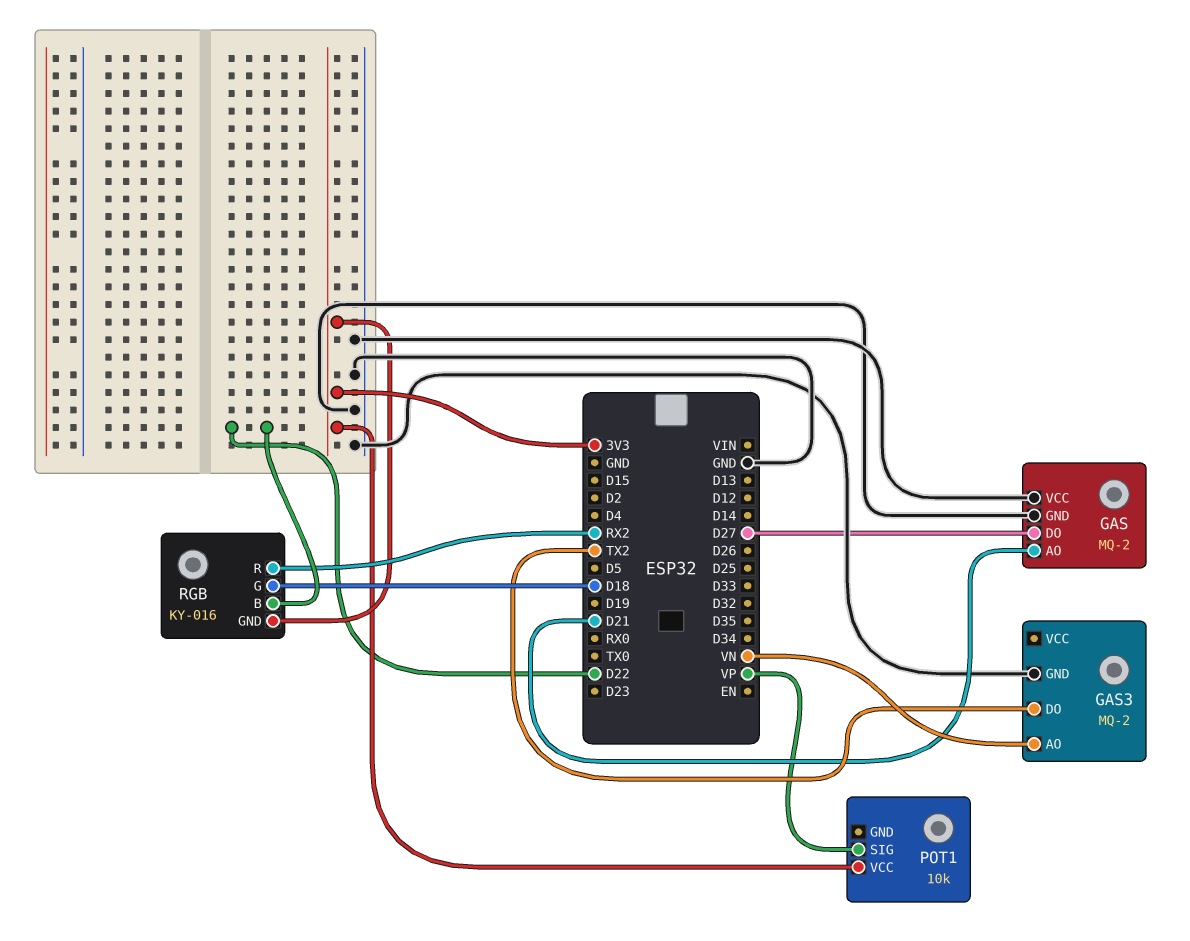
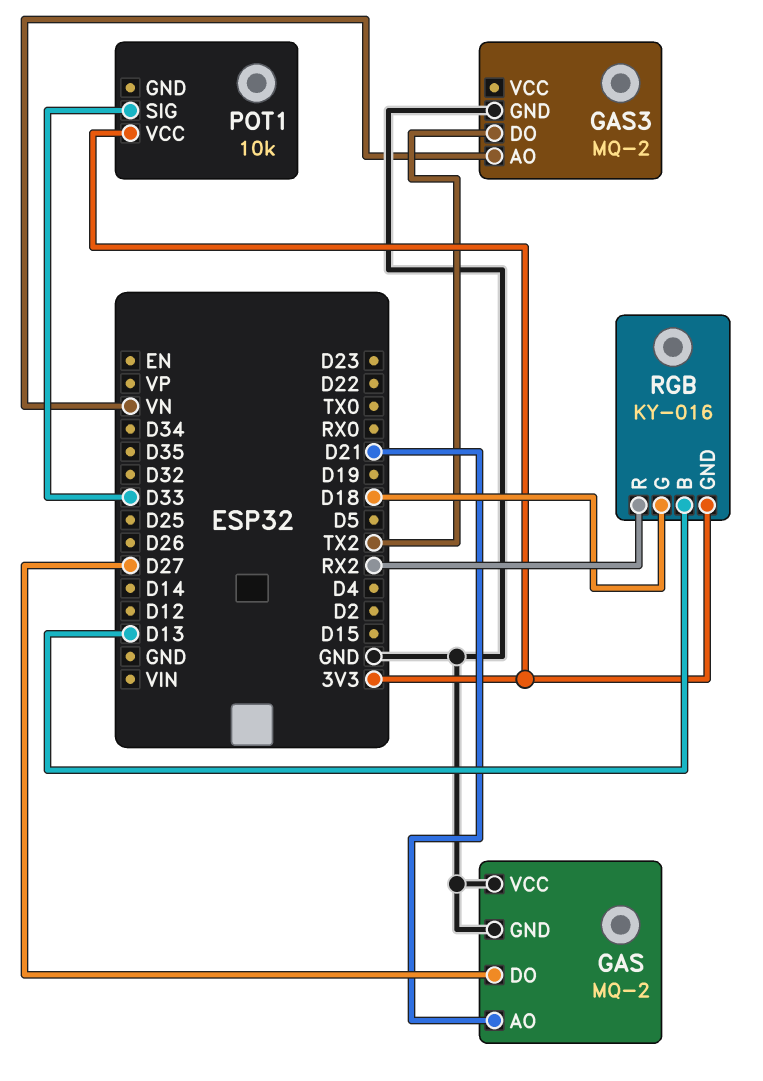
POT1 pin SIG: VP -> D33
RGB pin B: D22 -> D13

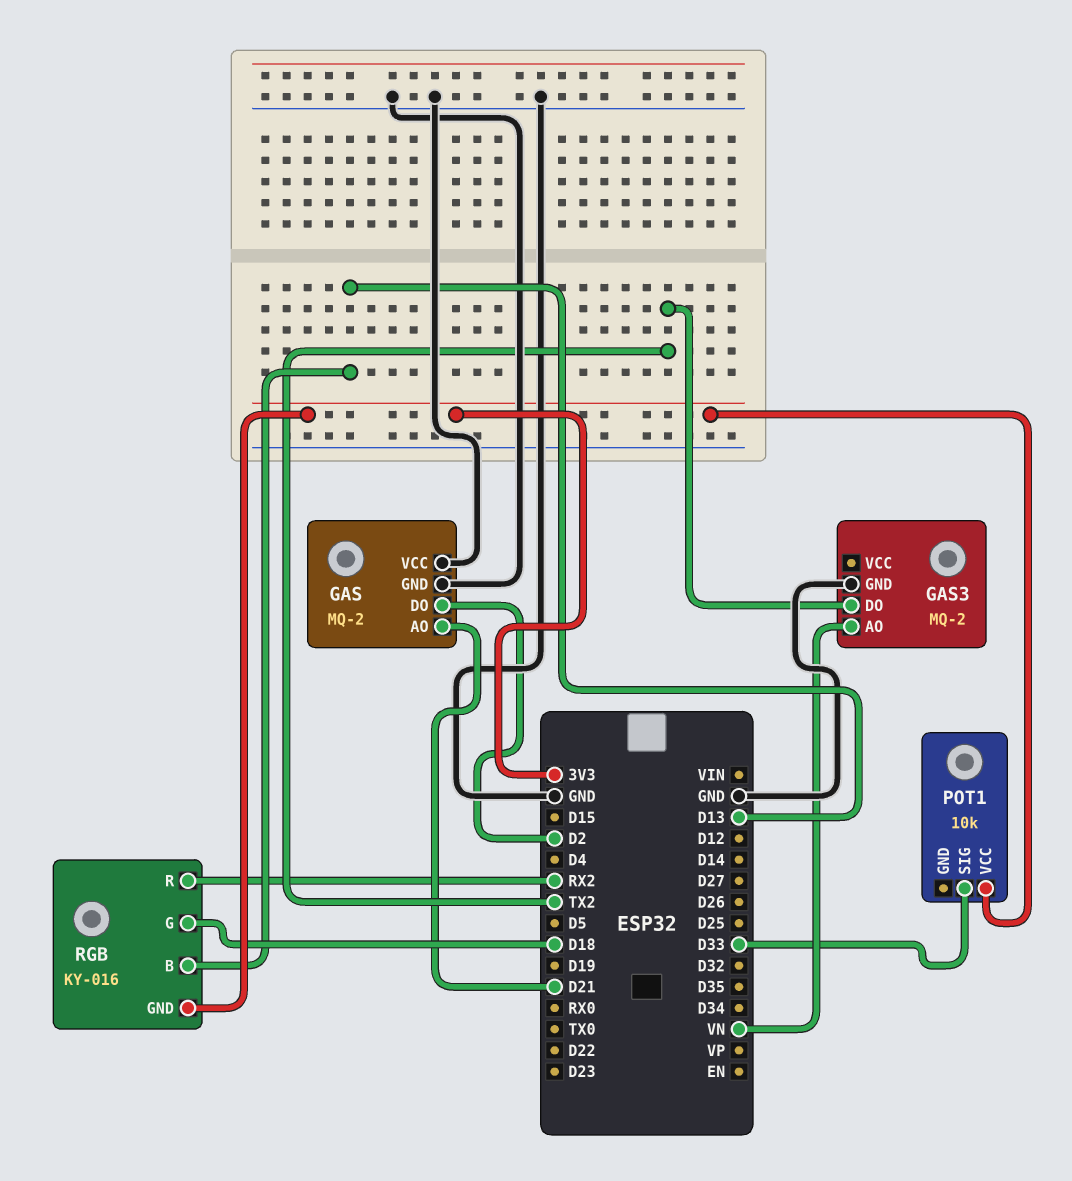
GAS pin DO: D27 -> D2

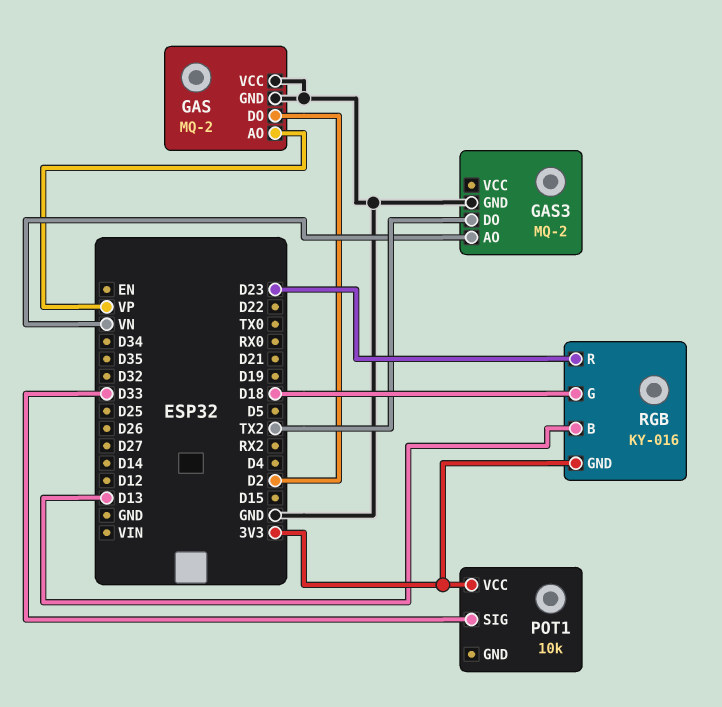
GAS pin AO: D21 -> VP
RGB pin R: RX2 -> D23

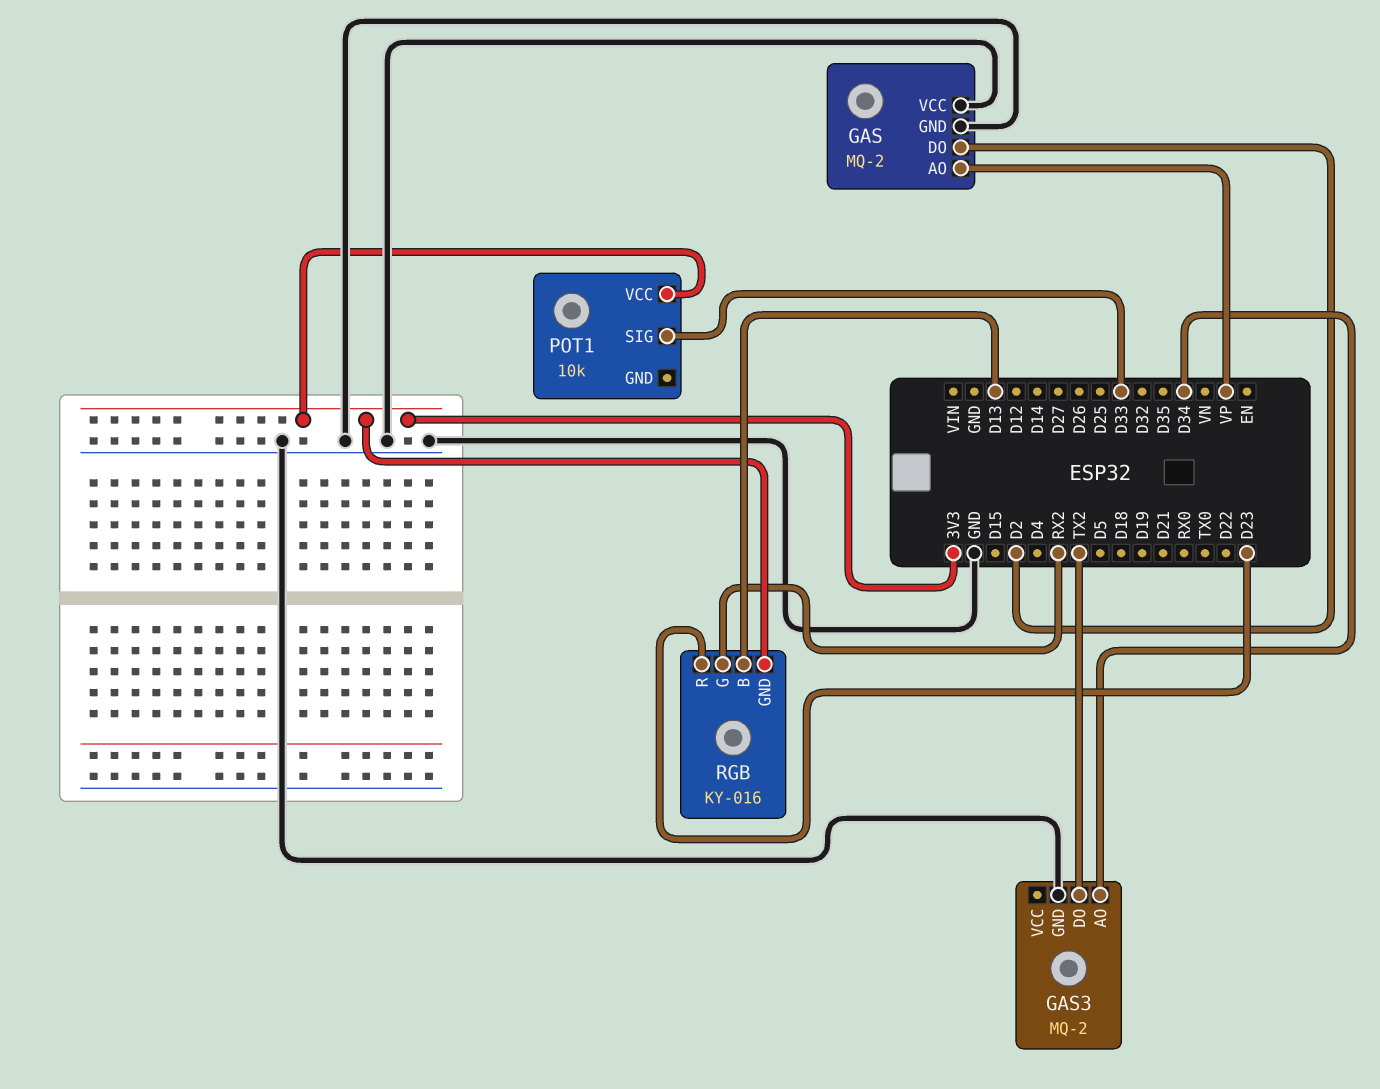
GAS3 pin AO: VN -> D34
RGB pin G: D18 -> RX2

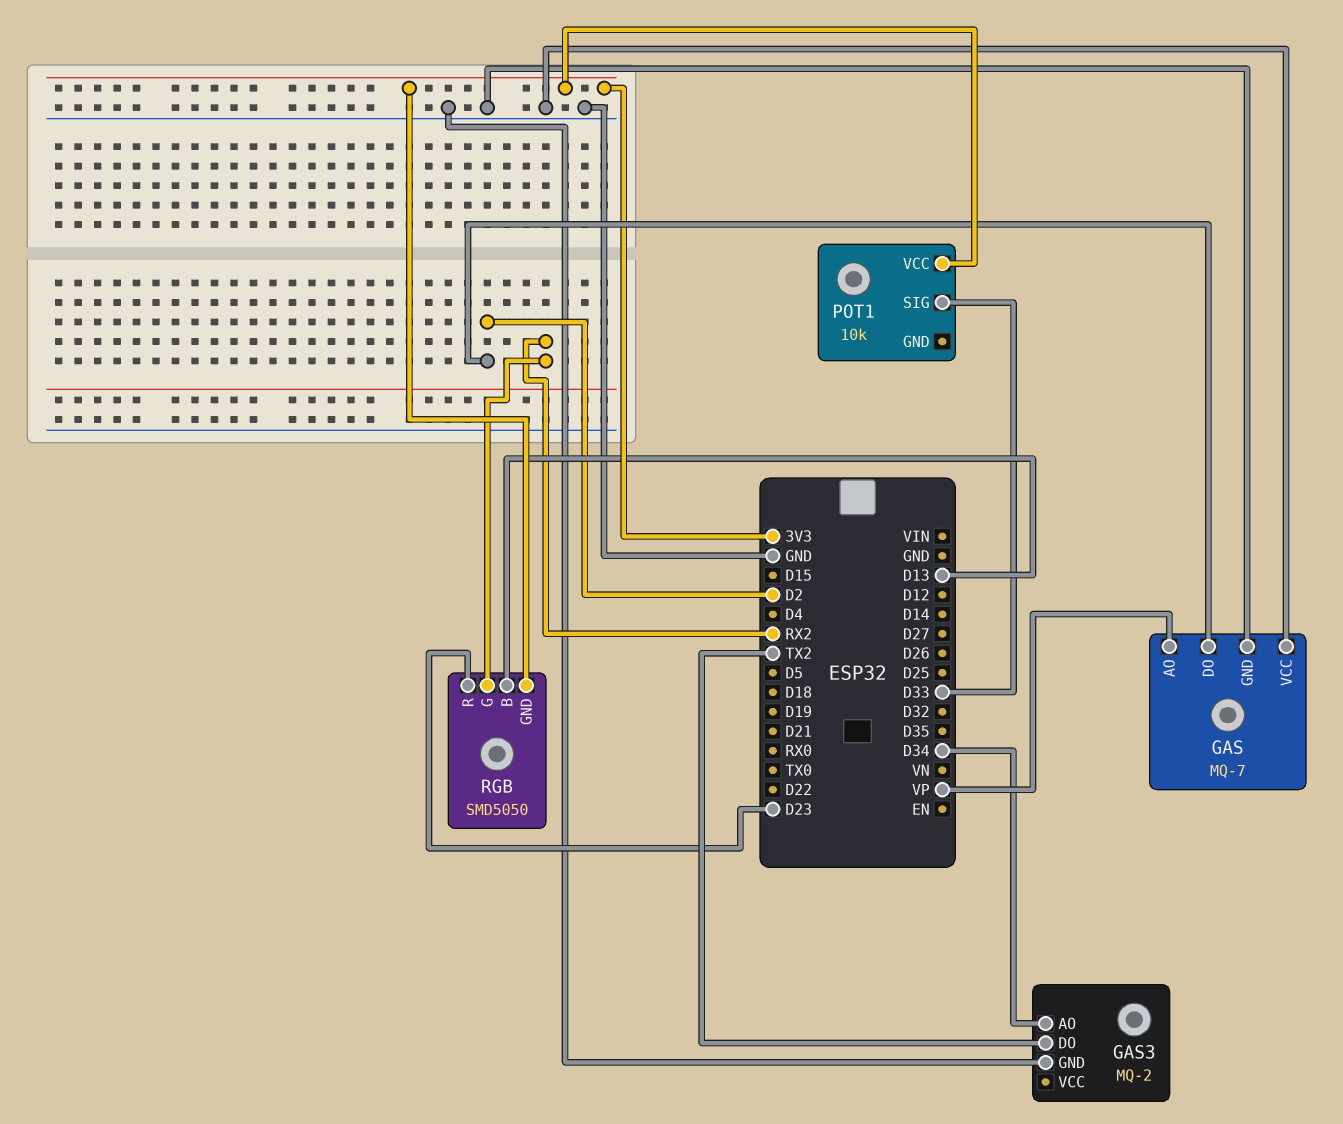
GAS: MQ-2 -> MQ-7
RGB: KY-016 -> SMD5050

